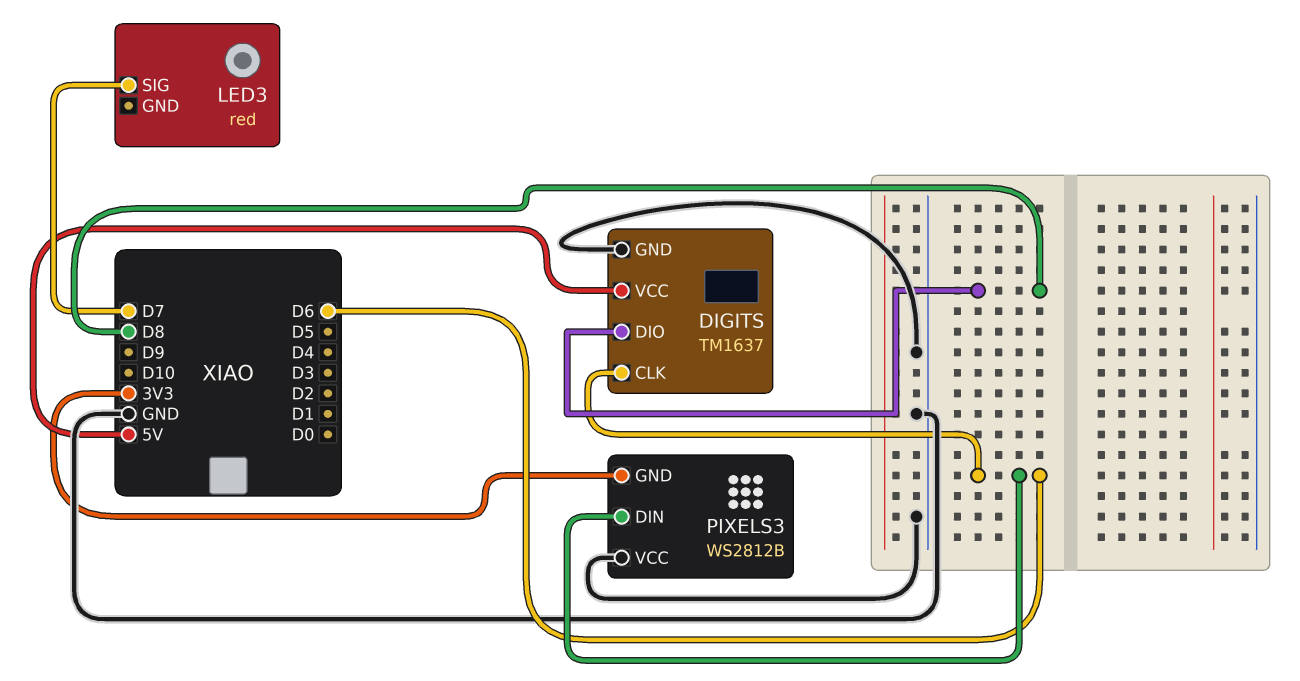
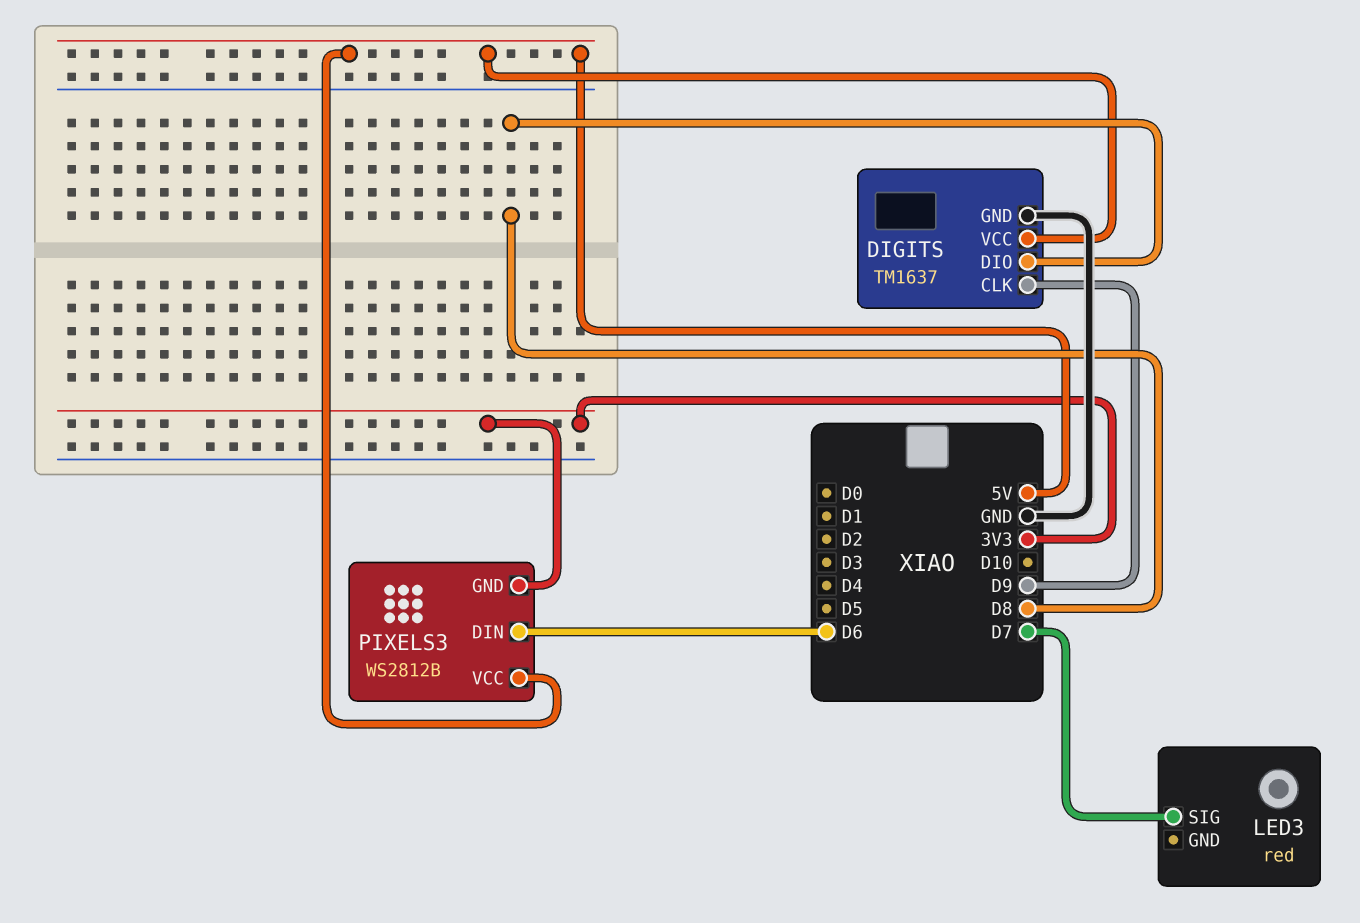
DIGITS pin CLK: D6 -> D9
PIXELS3 pin VCC: GND -> 5V

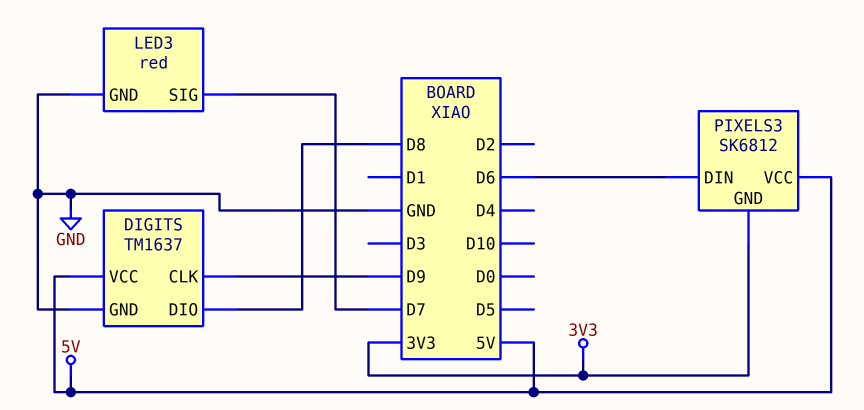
LED3 pin GND: none -> GND
PIXELS3: WS2812B -> SK6812

